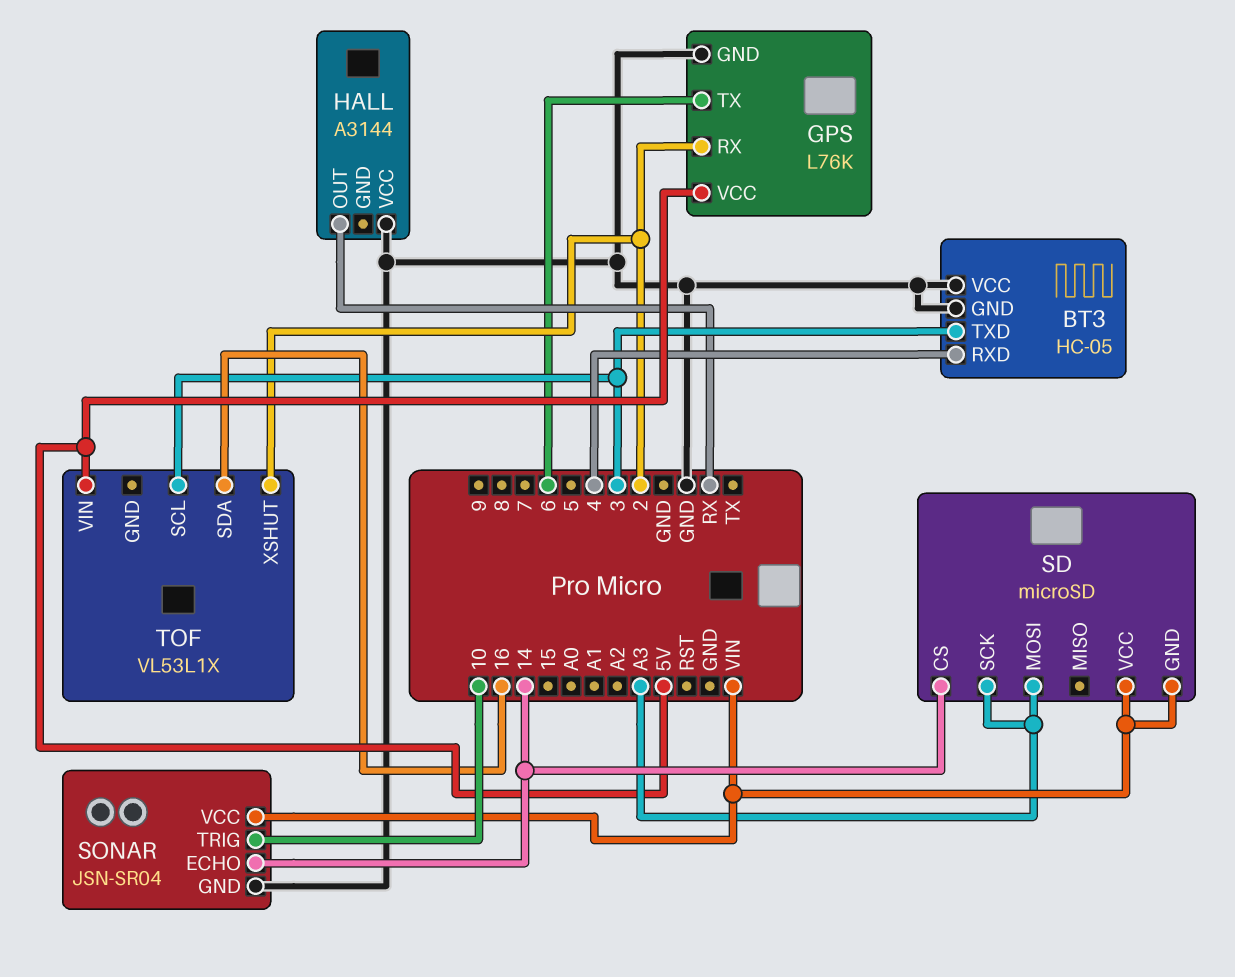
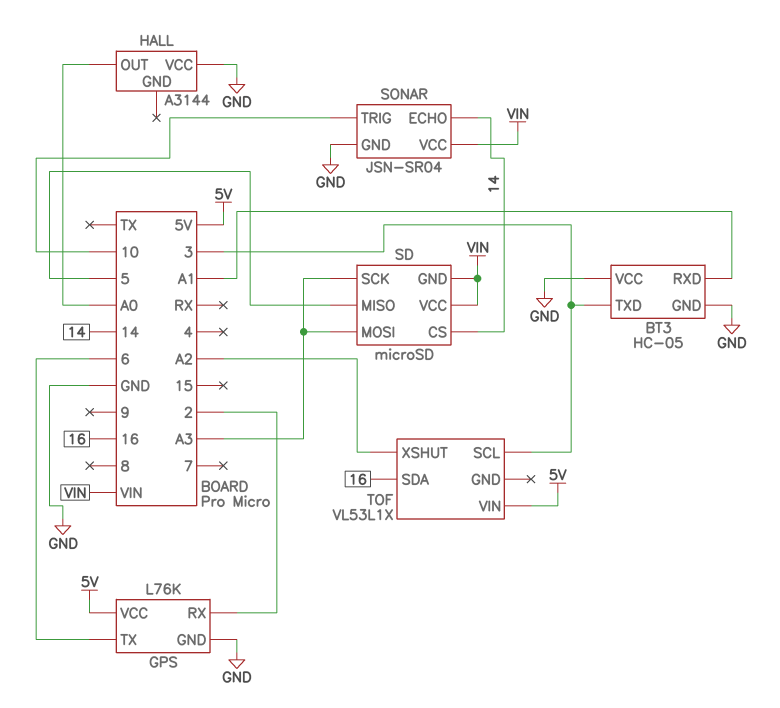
BT3 pin RXD: 4 -> A1
HALL pin OUT: RX -> A0
SD pin MISO: none -> 5
TOF pin XSHUT: 2 -> A2

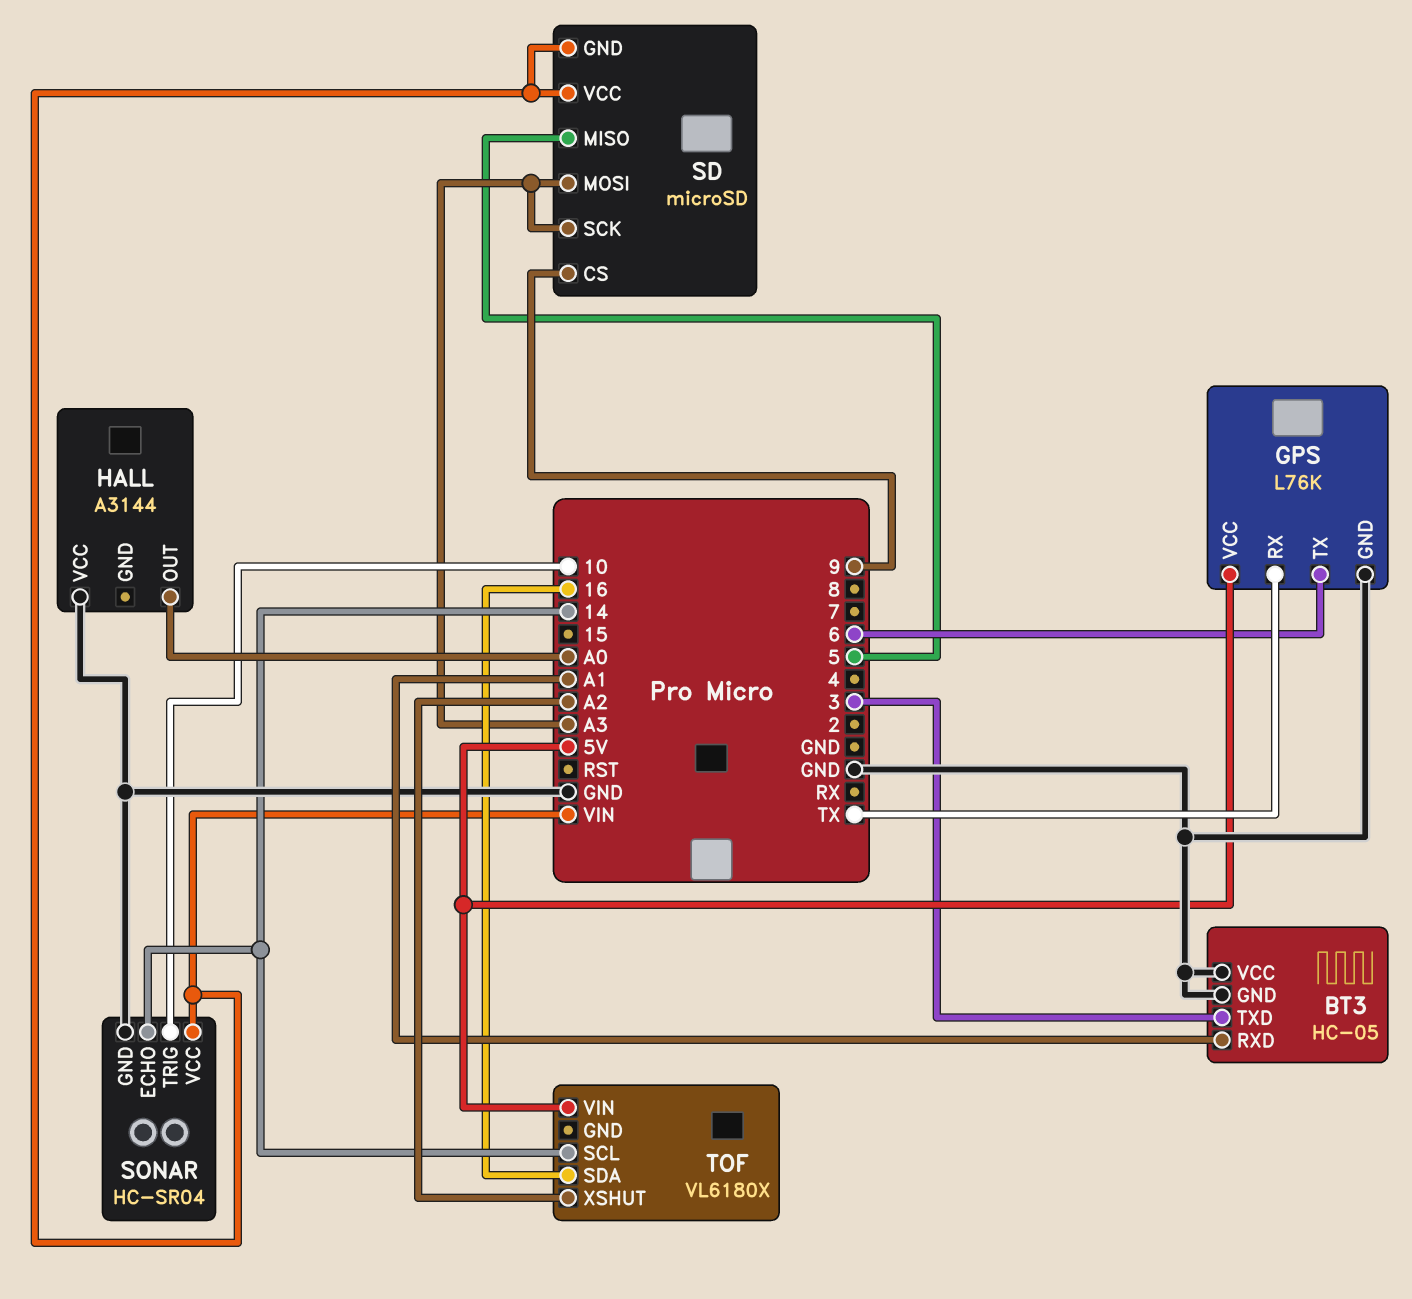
GPS pin RX: 2 -> TX
SD pin CS: 14 -> 9
SONAR: JSN-SR04 -> HC-SR04
TOF: VL53L1X -> VL6180X
TOF pin SCL: 3 -> 14

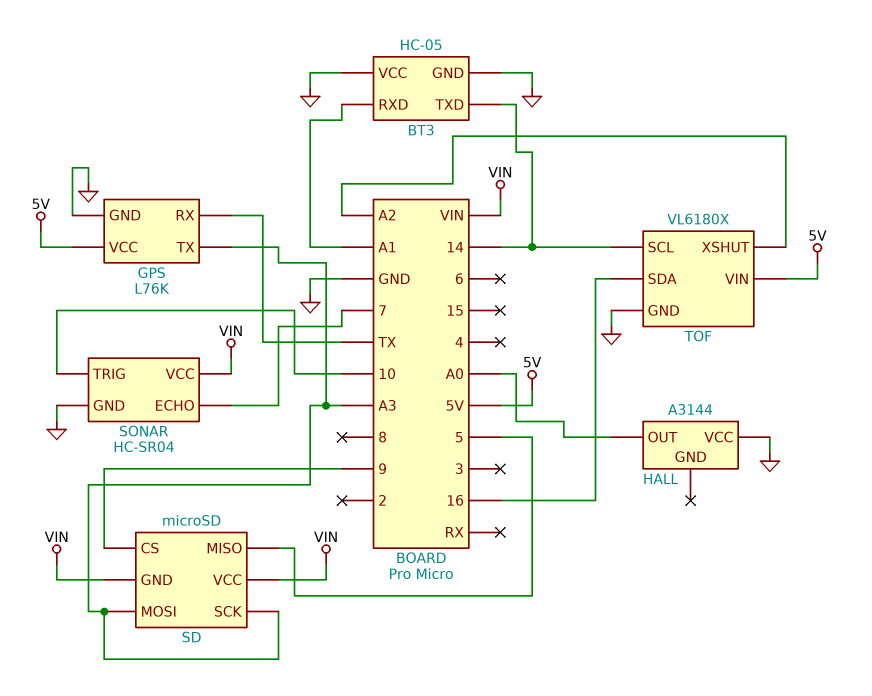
BT3 pin TXD: 3 -> 14
GPS pin TX: 6 -> A3
SONAR pin ECHO: 14 -> 7
TOF pin GND: none -> GND

